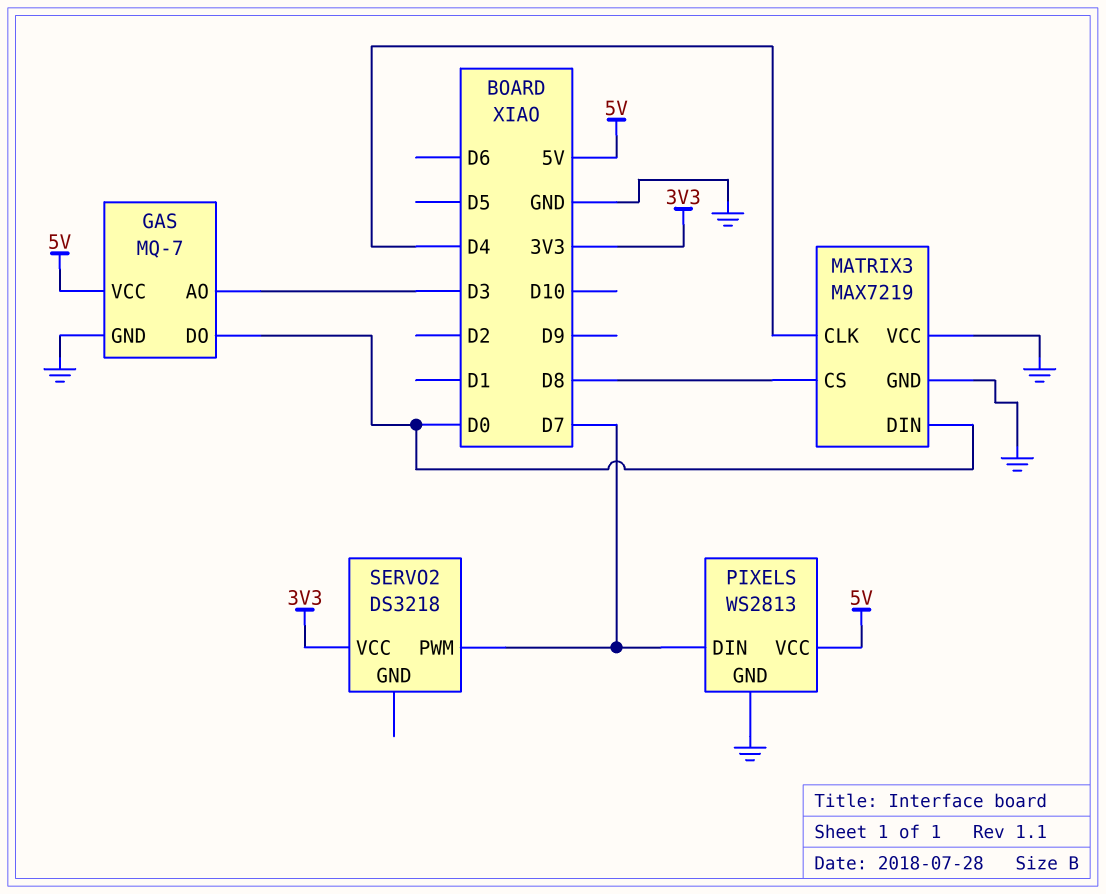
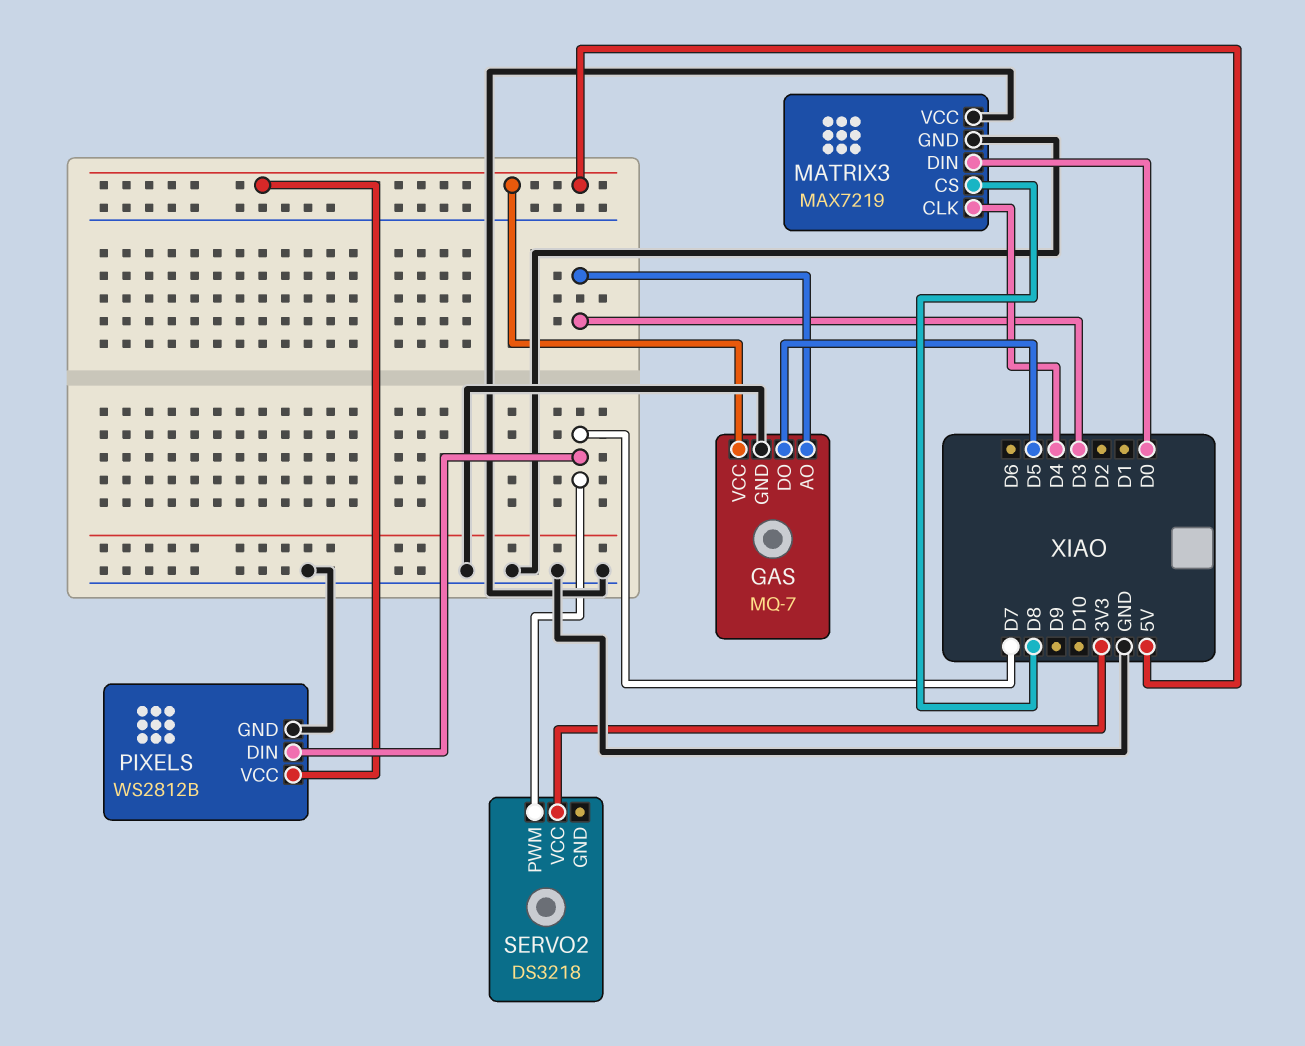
GAS pin DO: D0 -> D5
PIXELS: WS2813 -> WS2812B

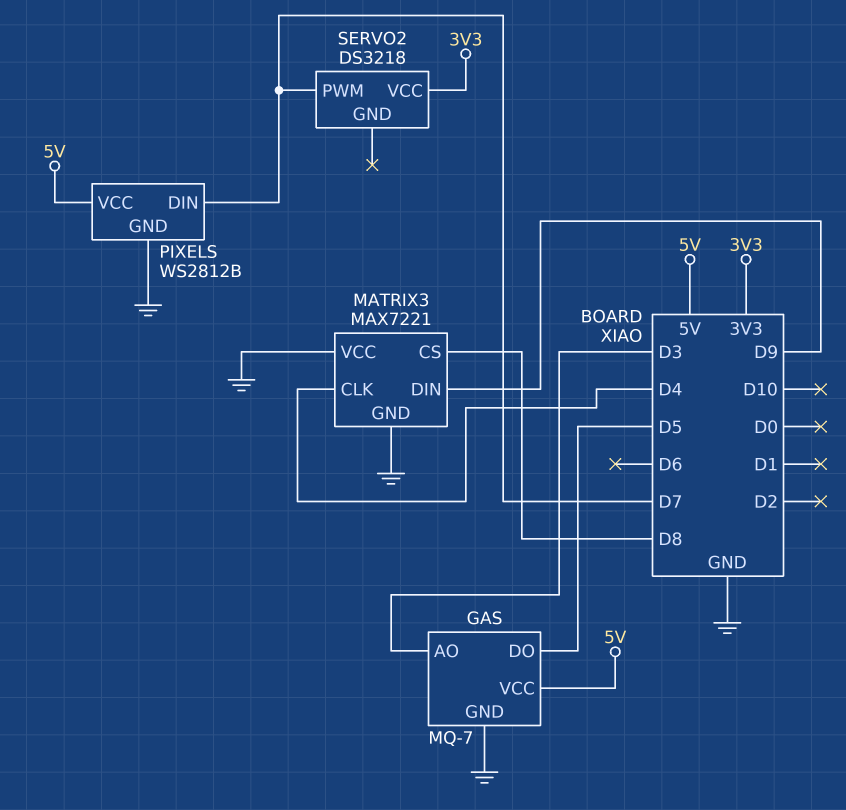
MATRIX3: MAX7219 -> MAX7221
MATRIX3 pin DIN: D0 -> D9

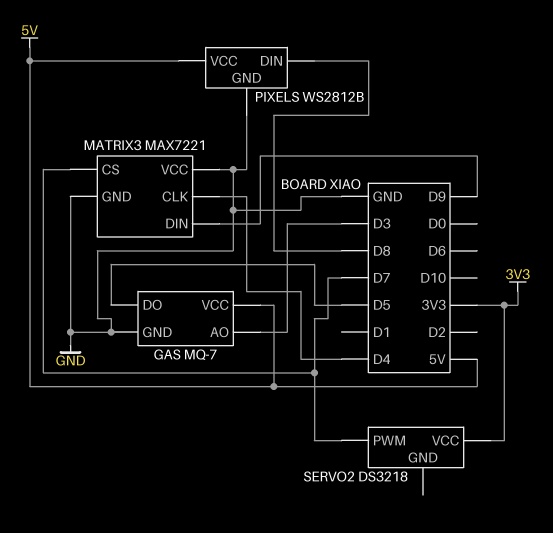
MATRIX3 pin CS: D8 -> D7
PIXELS pin DIN: D7 -> D8

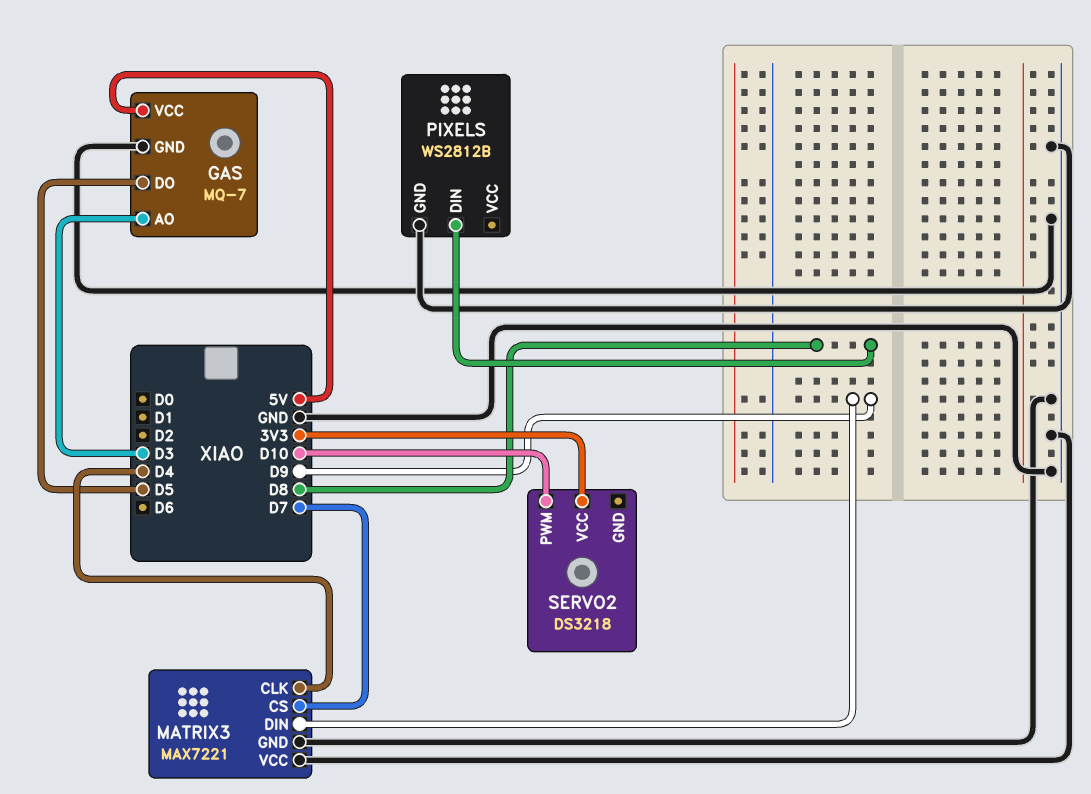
PIXELS pin VCC: 5V -> none
SERVO2 pin PWM: D7 -> D10

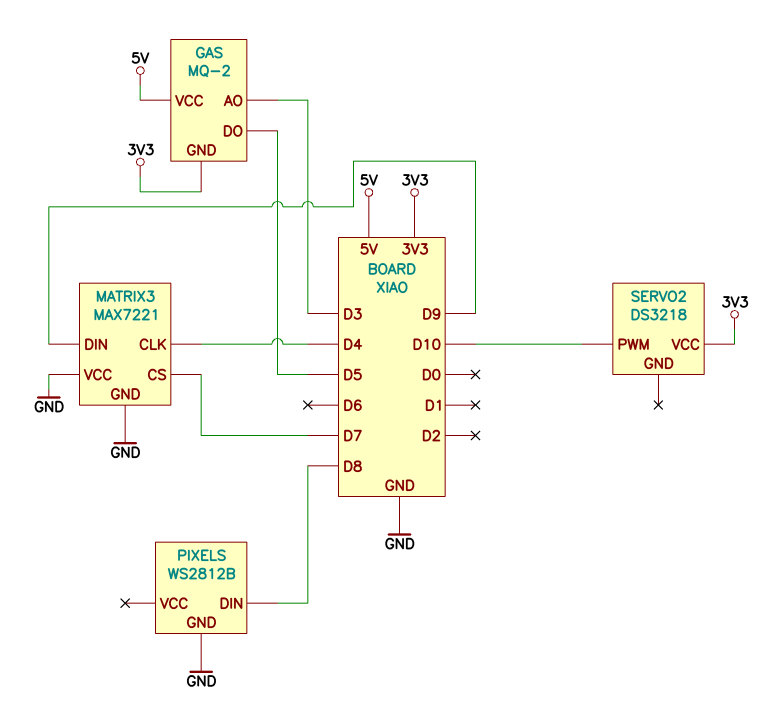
GAS: MQ-7 -> MQ-2
GAS pin GND: GND -> 3V3

